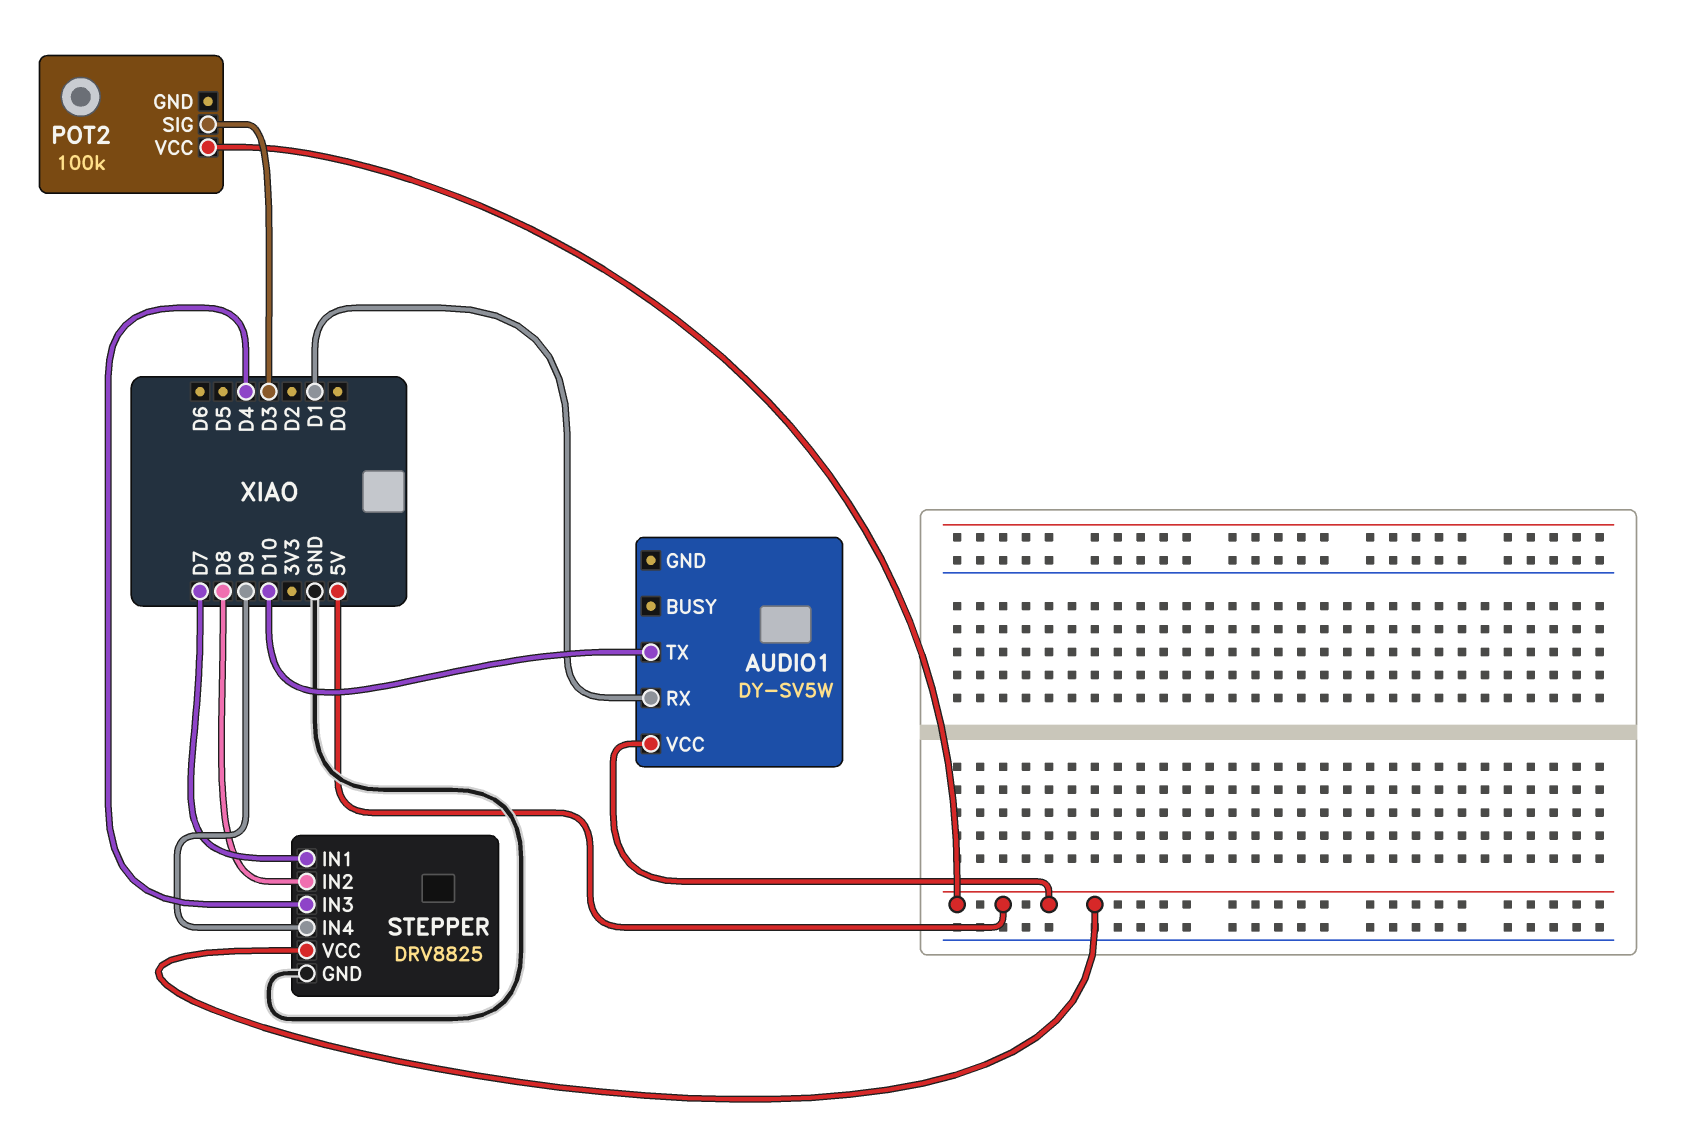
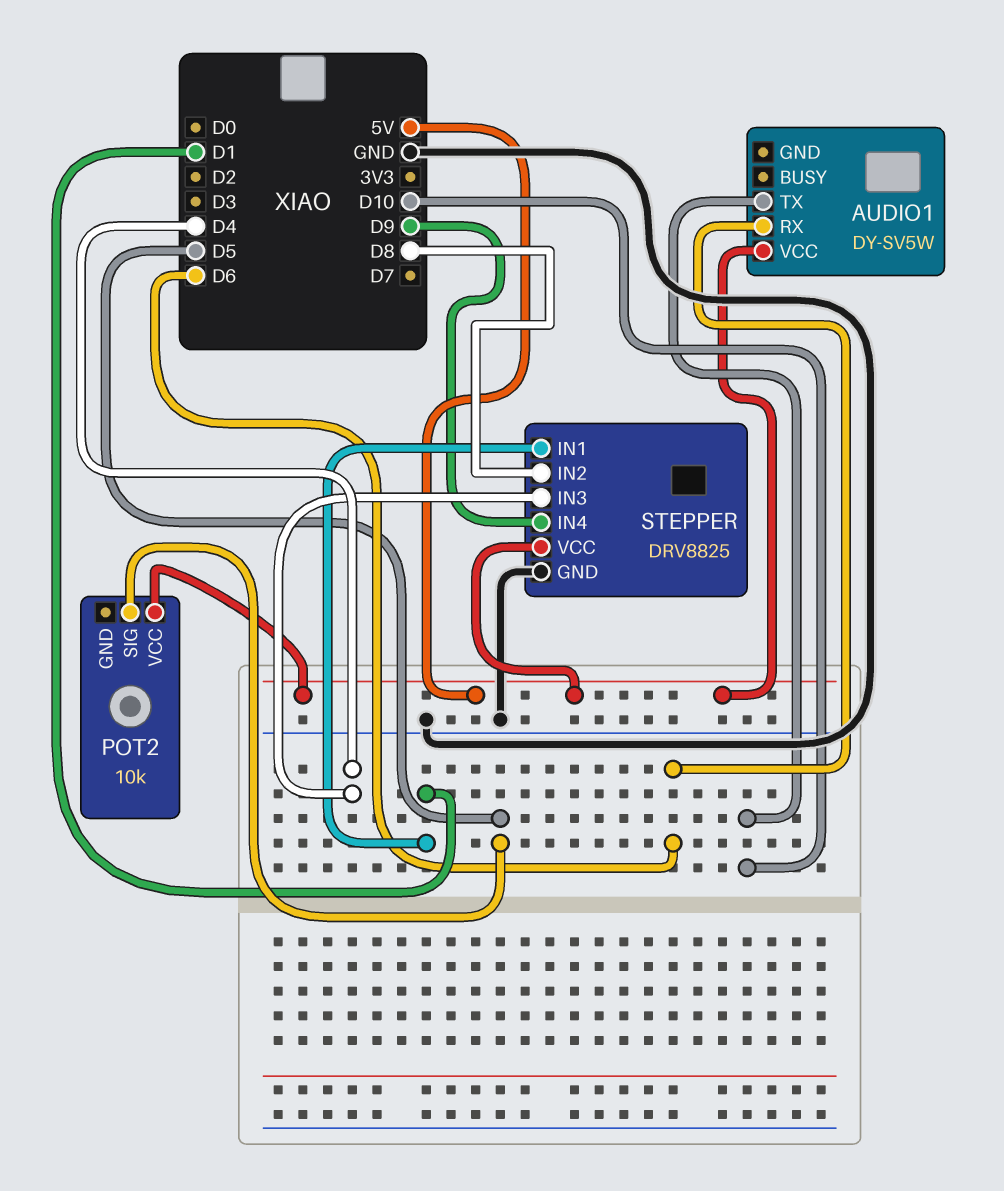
AUDIO1 pin RX: D1 -> D6
POT2: 100k -> 10k
POT2 pin SIG: D3 -> D5
STEPPER pin IN1: D7 -> D1

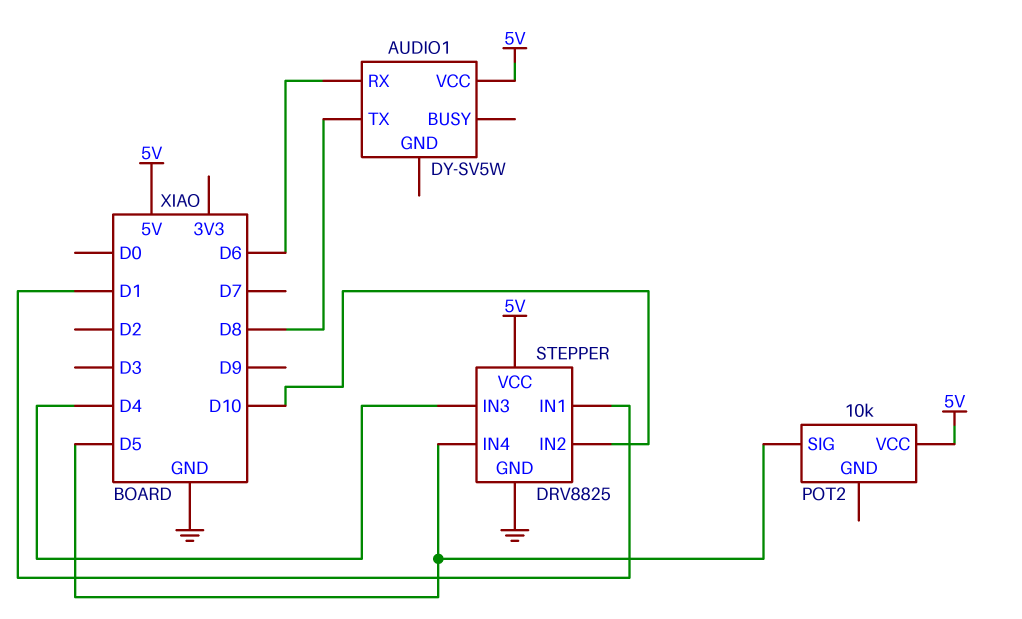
AUDIO1 pin TX: D10 -> D8
STEPPER pin IN2: D8 -> D10
STEPPER pin IN4: D9 -> D5

